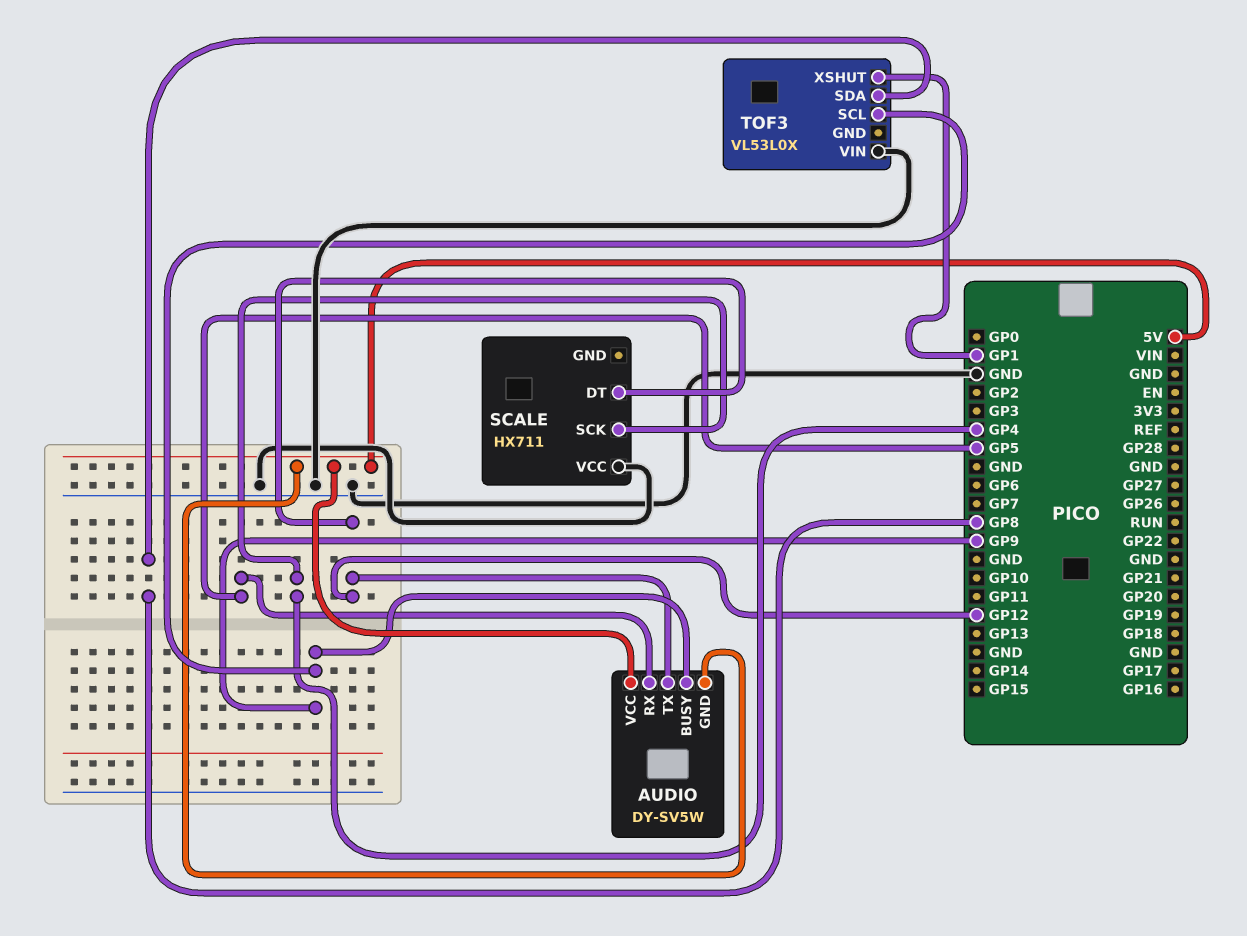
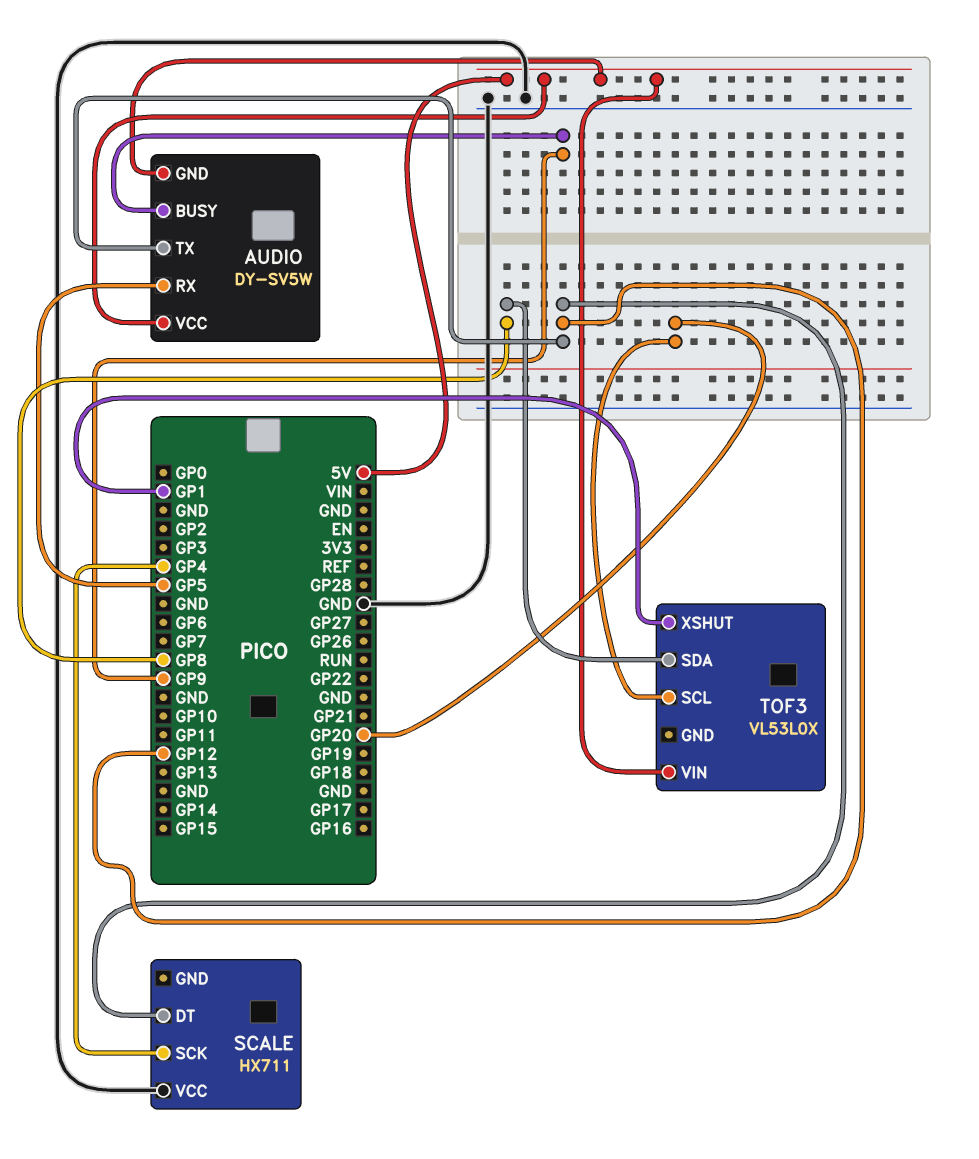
TOF3 pin SCL: GP9 -> GP20
TOF3 pin VIN: GND -> 5V

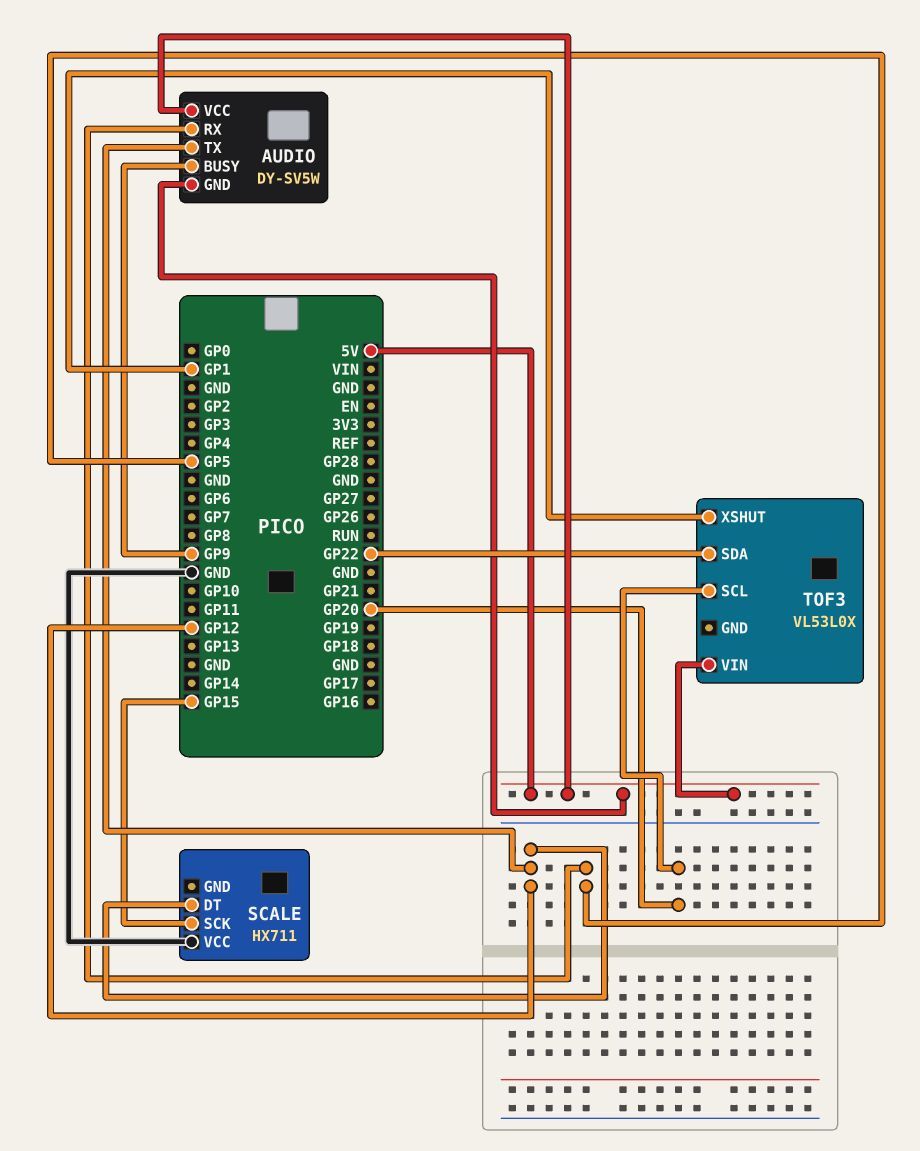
SCALE pin SCK: GP4 -> GP15
TOF3 pin SDA: GP8 -> GP22

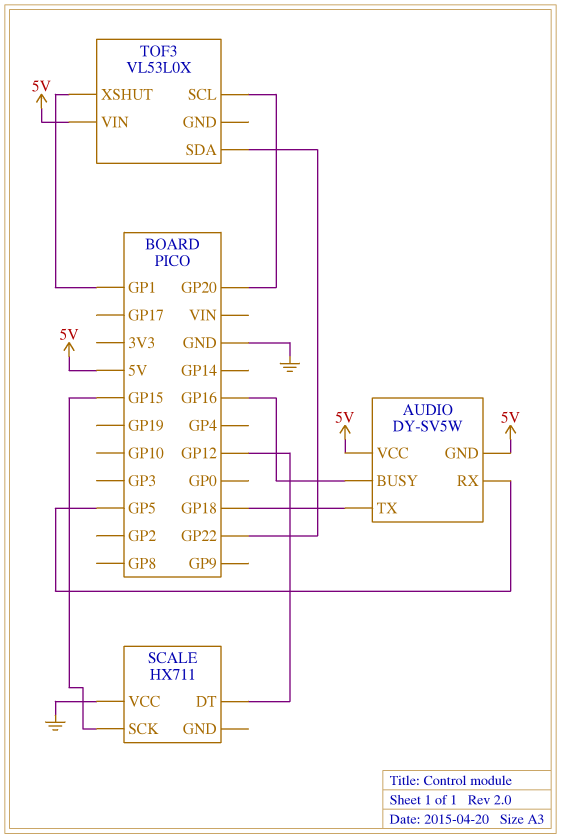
AUDIO pin BUSY: GP9 -> GP16
AUDIO pin TX: GP12 -> GP18

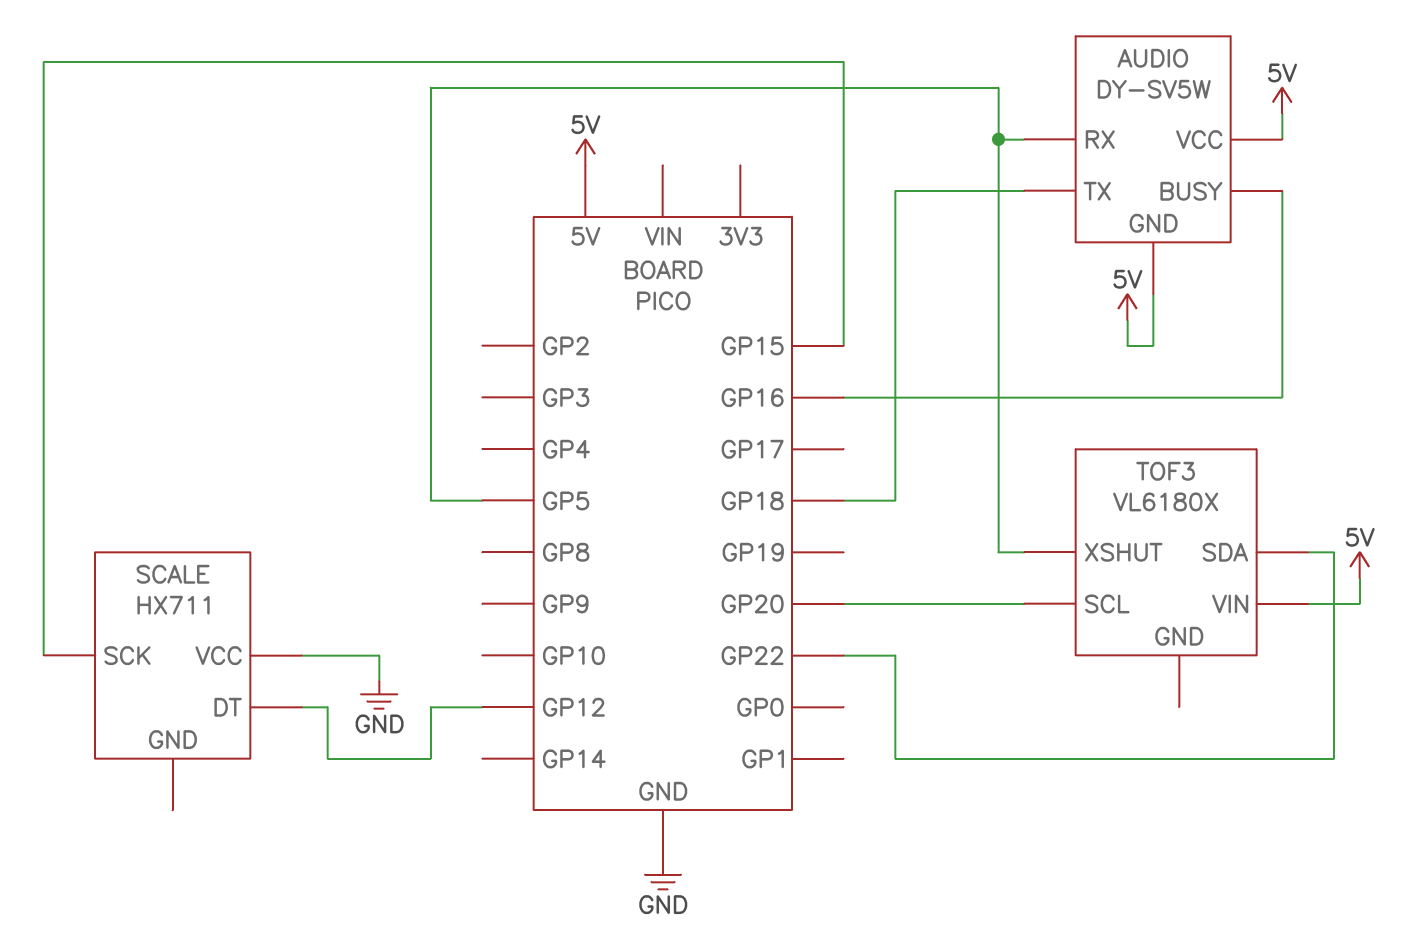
TOF3: VL53L0X -> VL6180X
TOF3 pin XSHUT: GP1 -> GP5

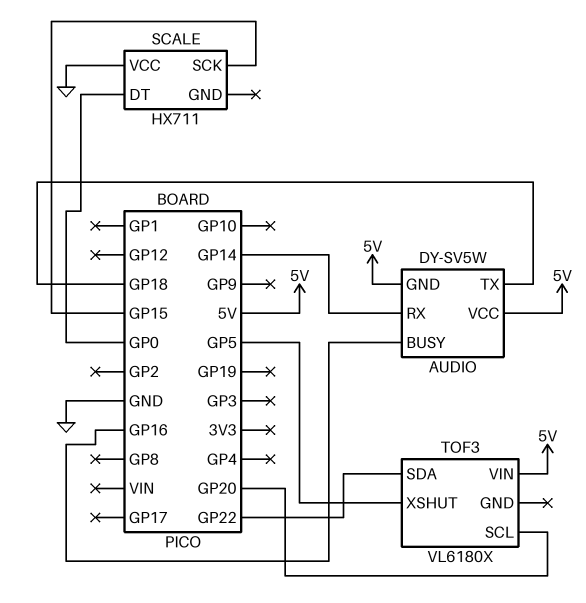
AUDIO pin RX: GP5 -> GP14
SCALE pin DT: GP12 -> GP0

